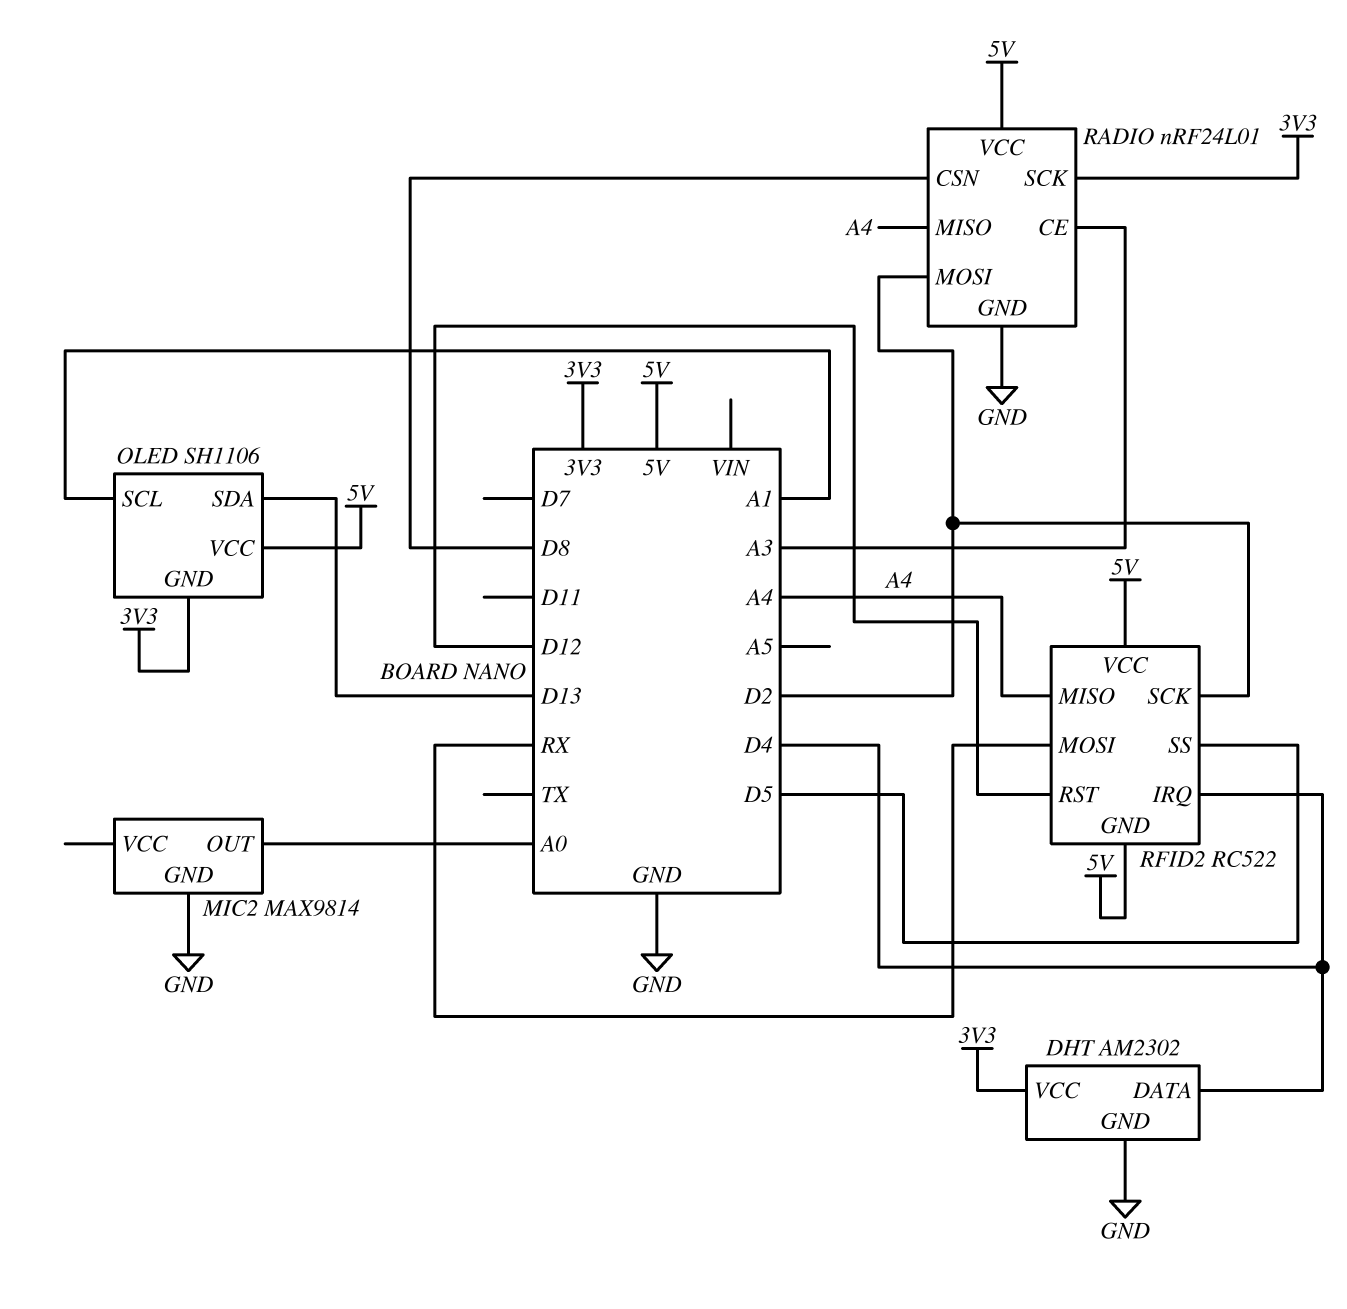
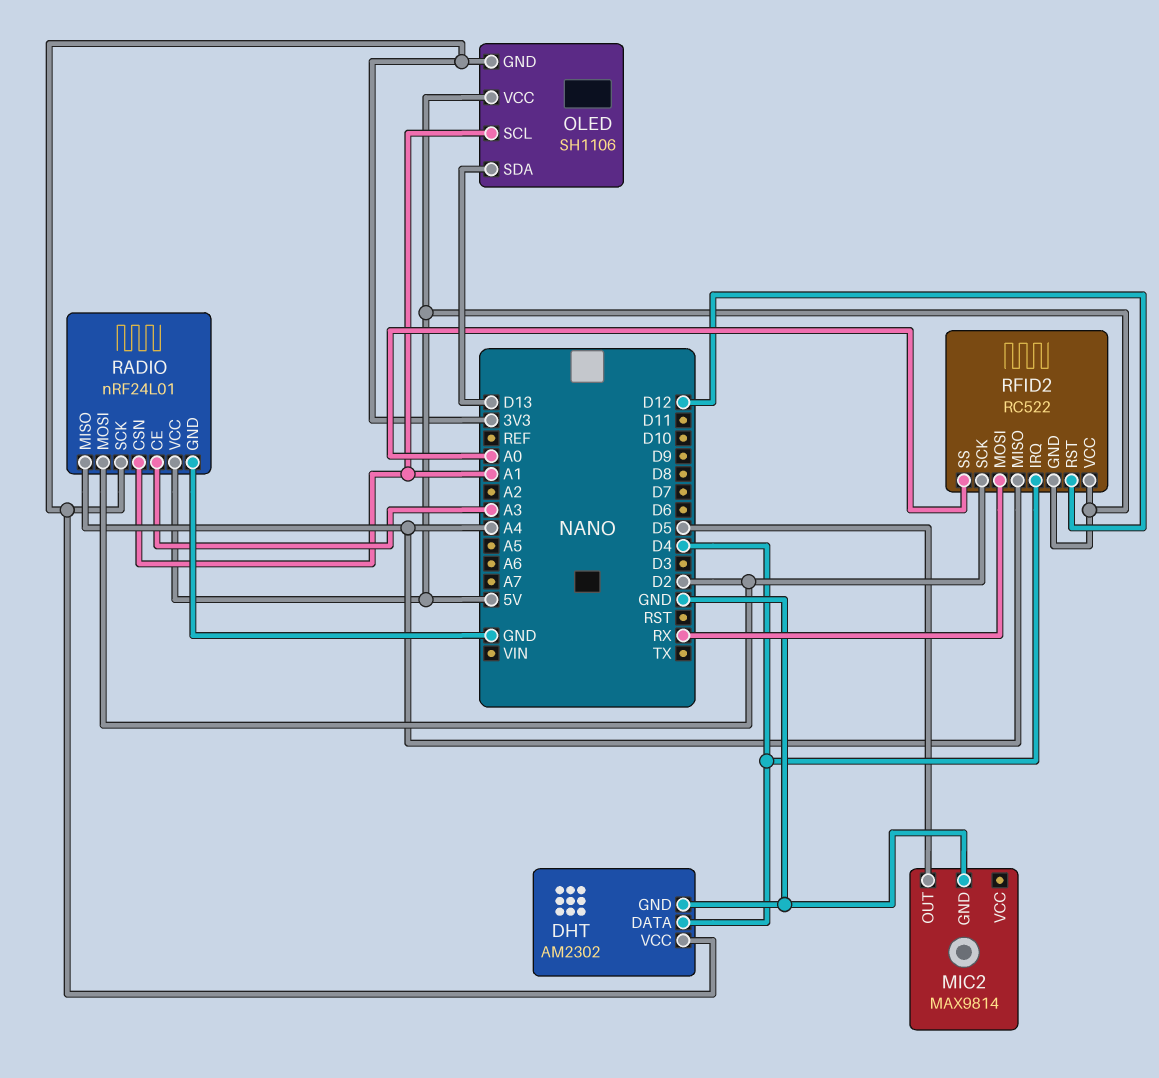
MIC2 pin OUT: A0 -> D5
RADIO pin CSN: D8 -> A1
RFID2 pin SS: D5 -> A0

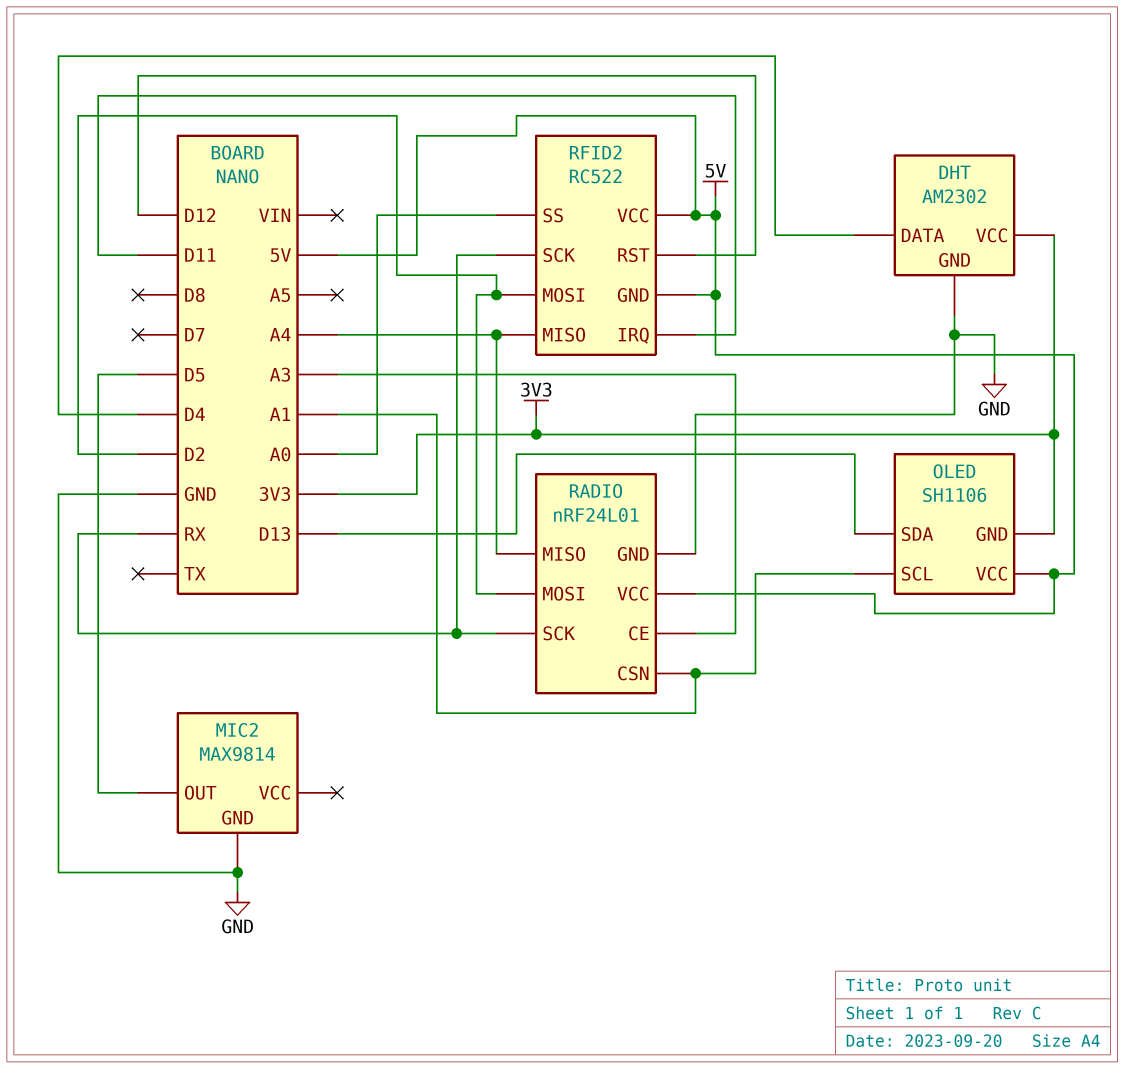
RADIO pin SCK: 3V3 -> RX
RFID2 pin IRQ: D4 -> D11
RFID2 pin MOSI: RX -> D2
RFID2 pin SCK: D2 -> RX

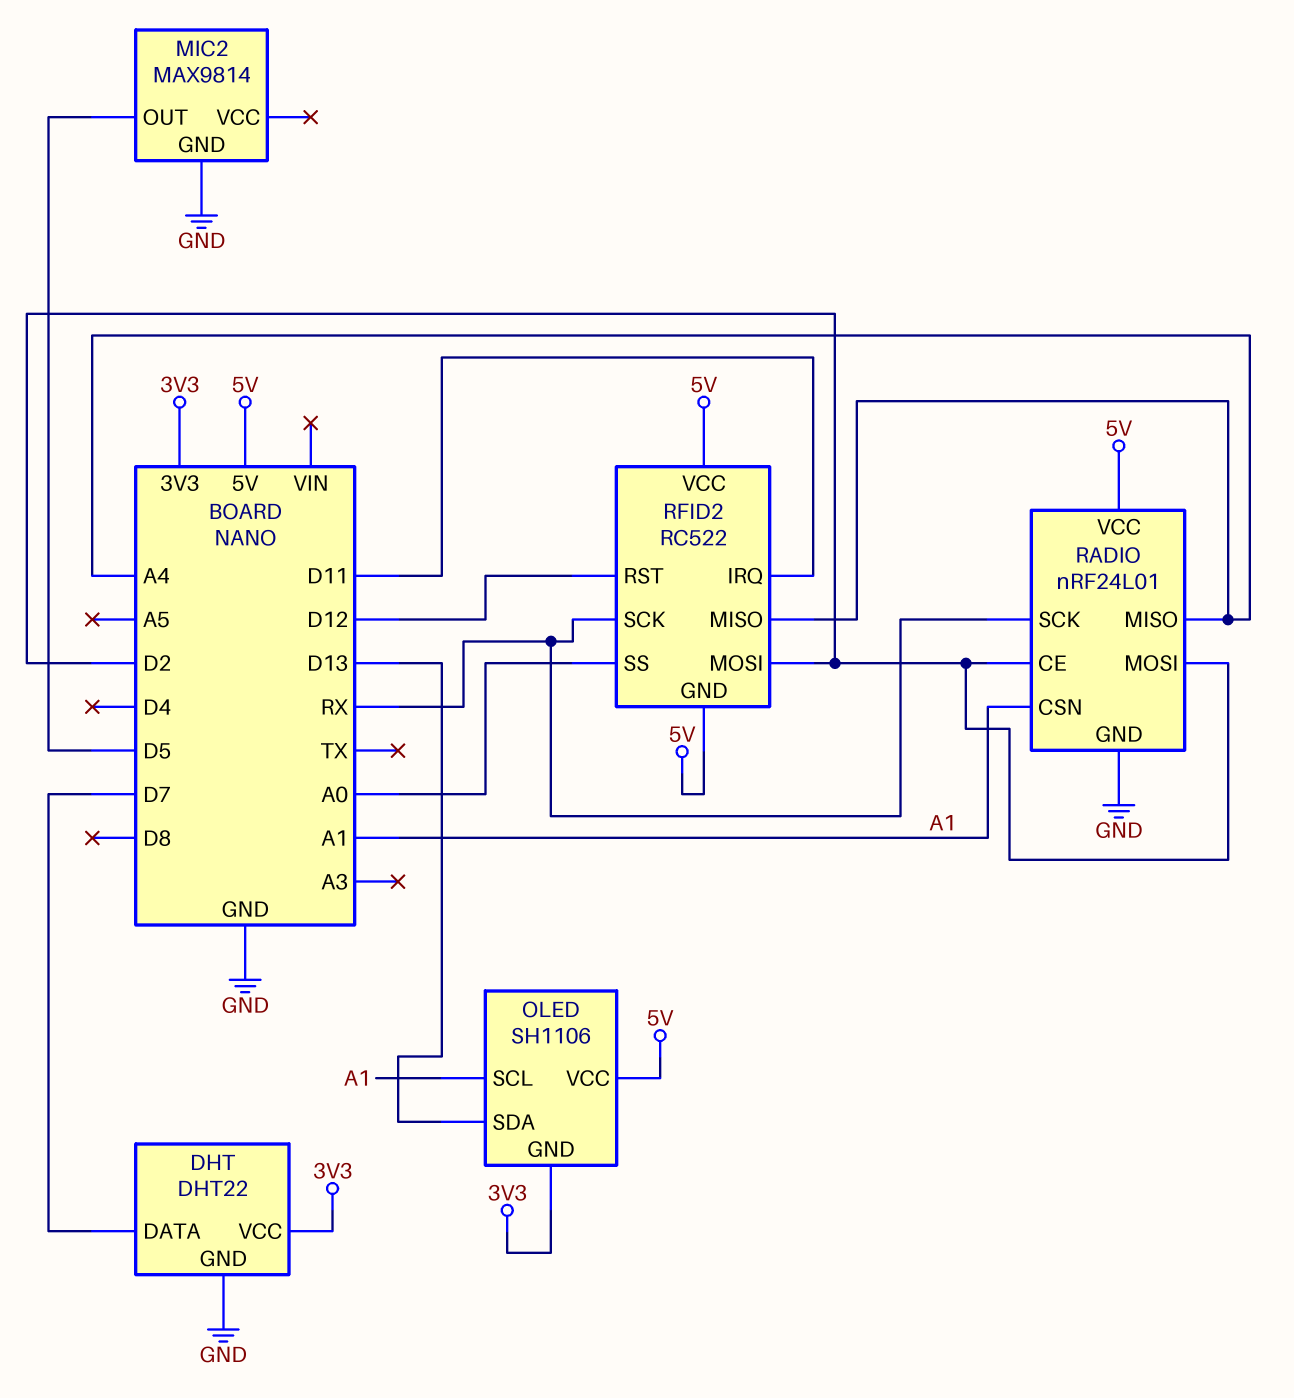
DHT: AM2302 -> DHT22
DHT pin DATA: D4 -> D7
RADIO pin CE: A3 -> D2

